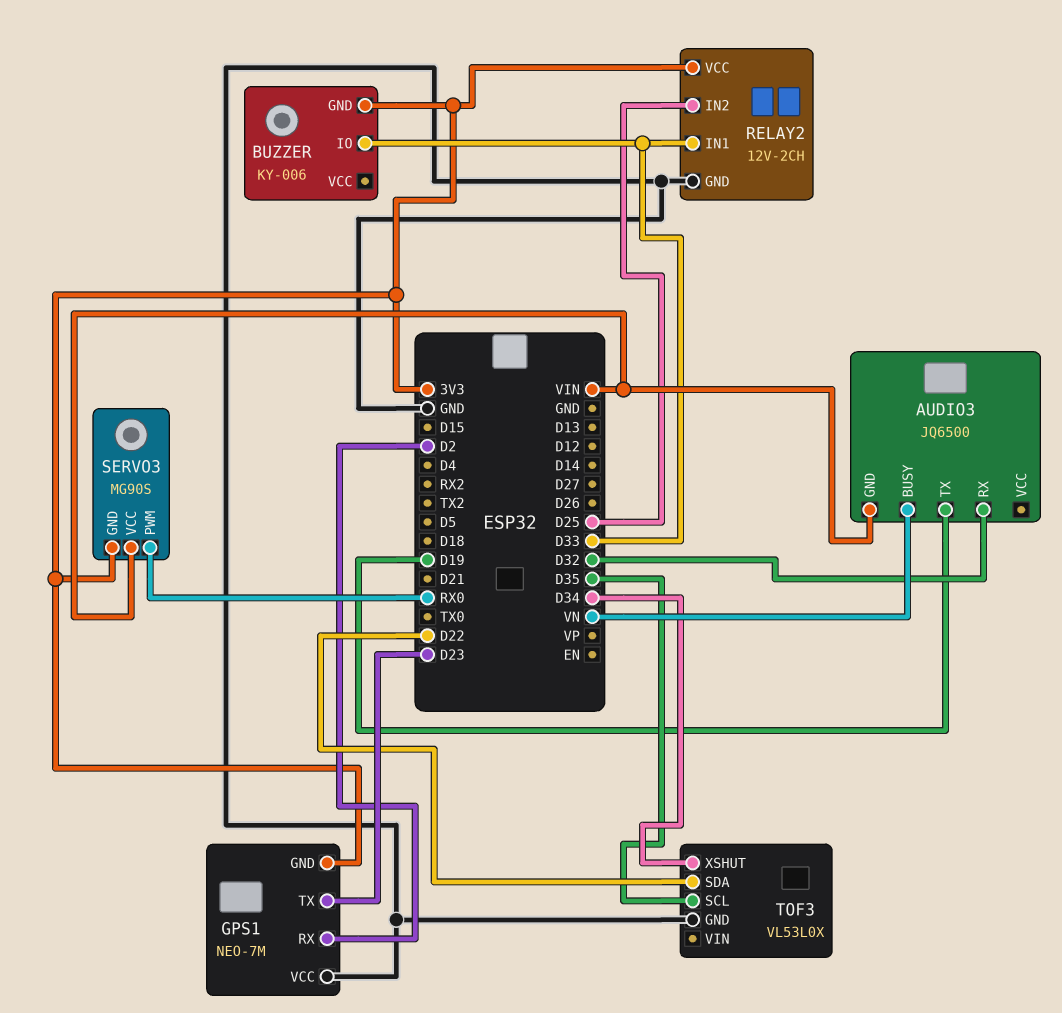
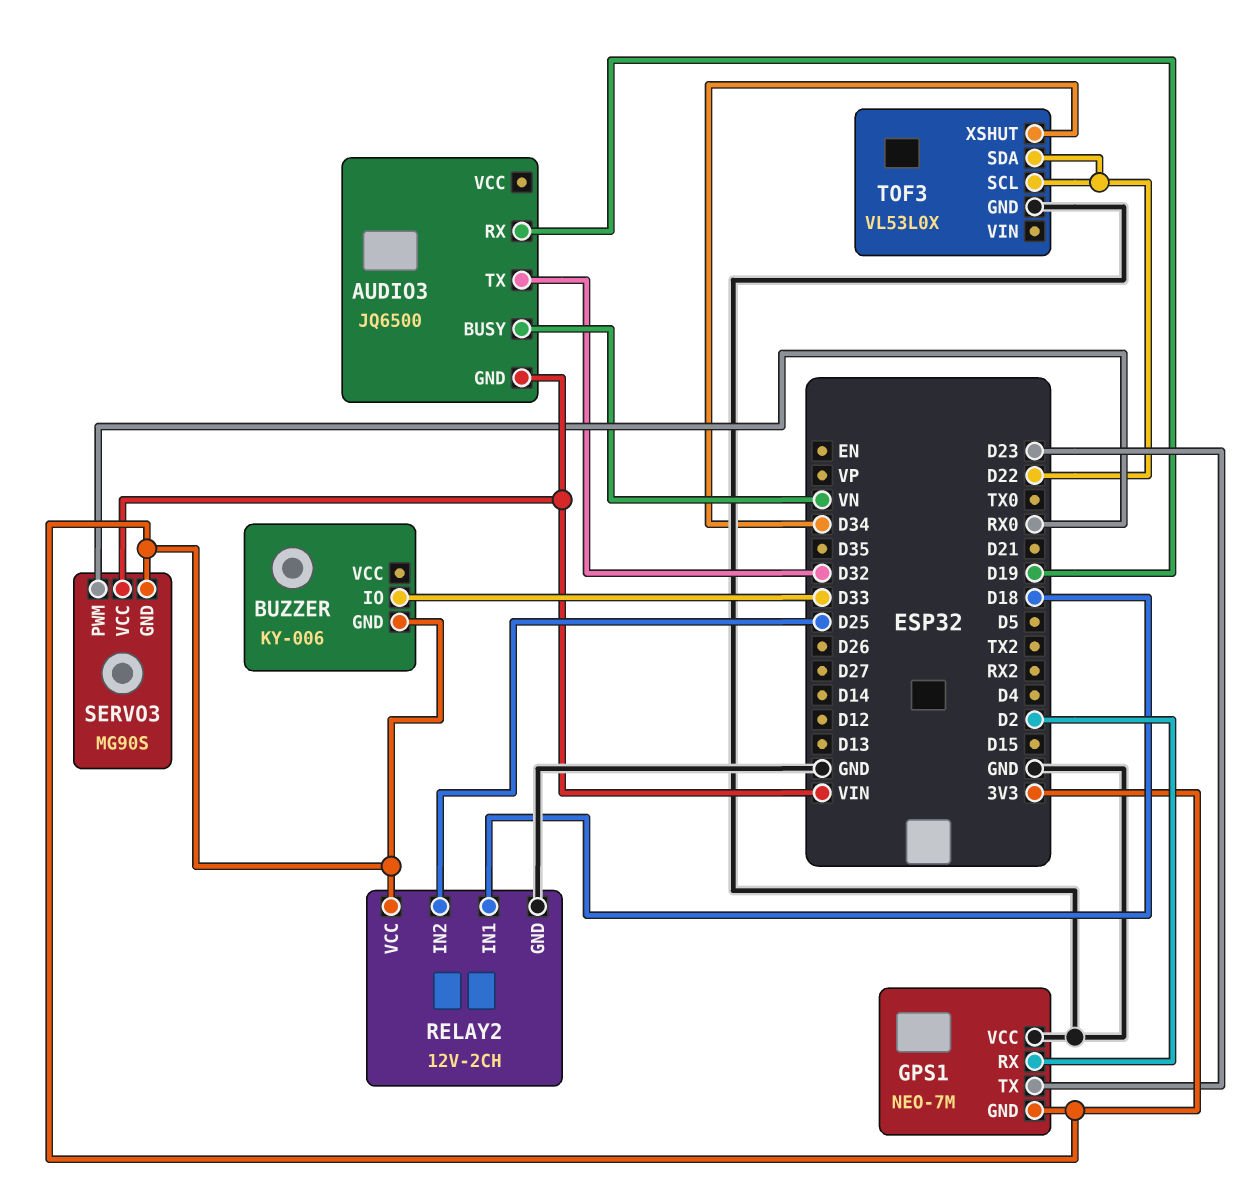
AUDIO3 pin RX: D32 -> D19
AUDIO3 pin TX: D19 -> D32
RELAY2 pin IN1: D33 -> D18
TOF3 pin SCL: D35 -> D22

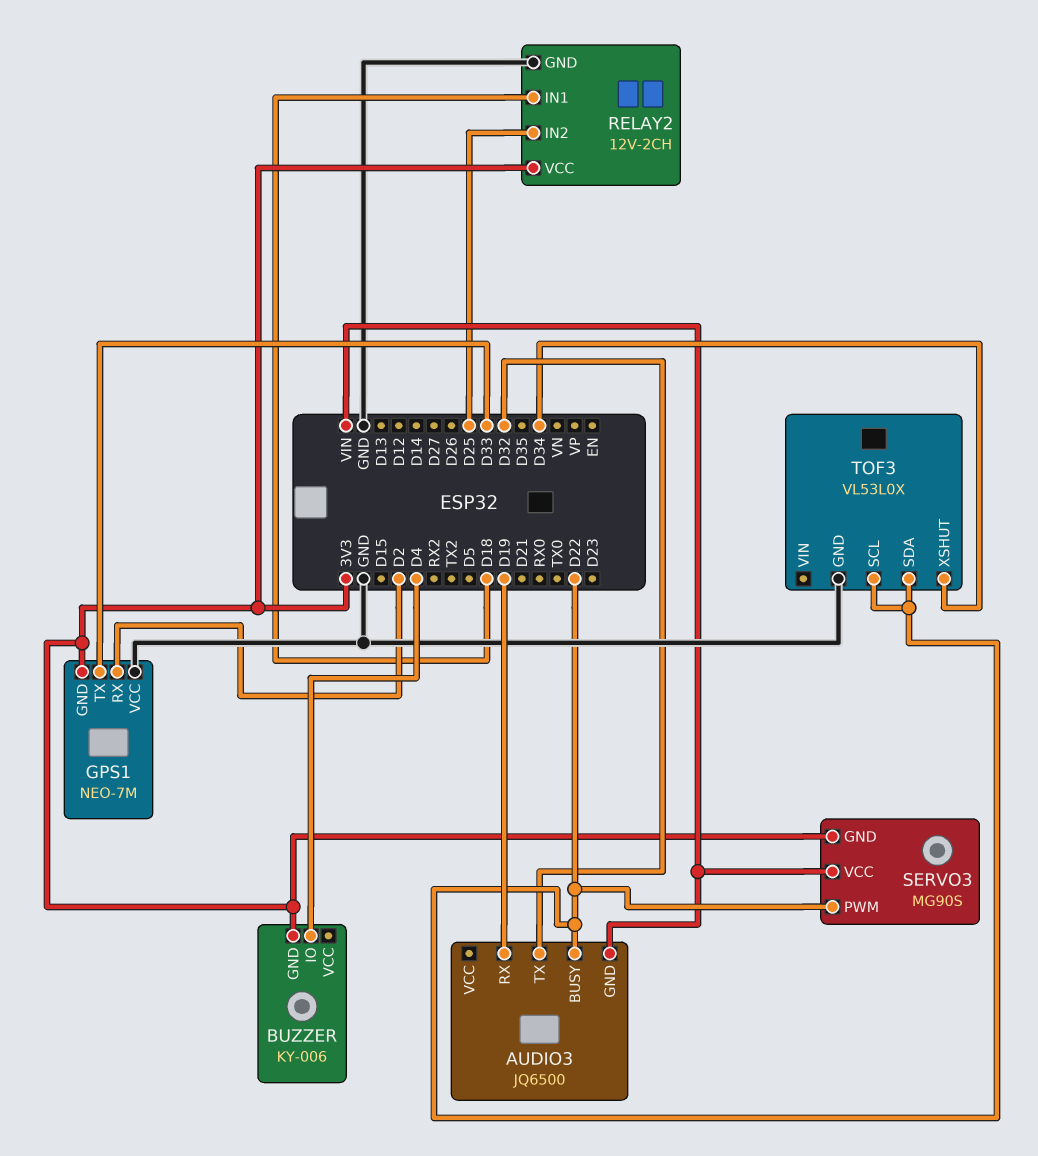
AUDIO3 pin BUSY: VN -> D22
BUZZER pin IO: D33 -> D4
GPS1 pin TX: D23 -> D33
SERVO3 pin PWM: RX0 -> D22

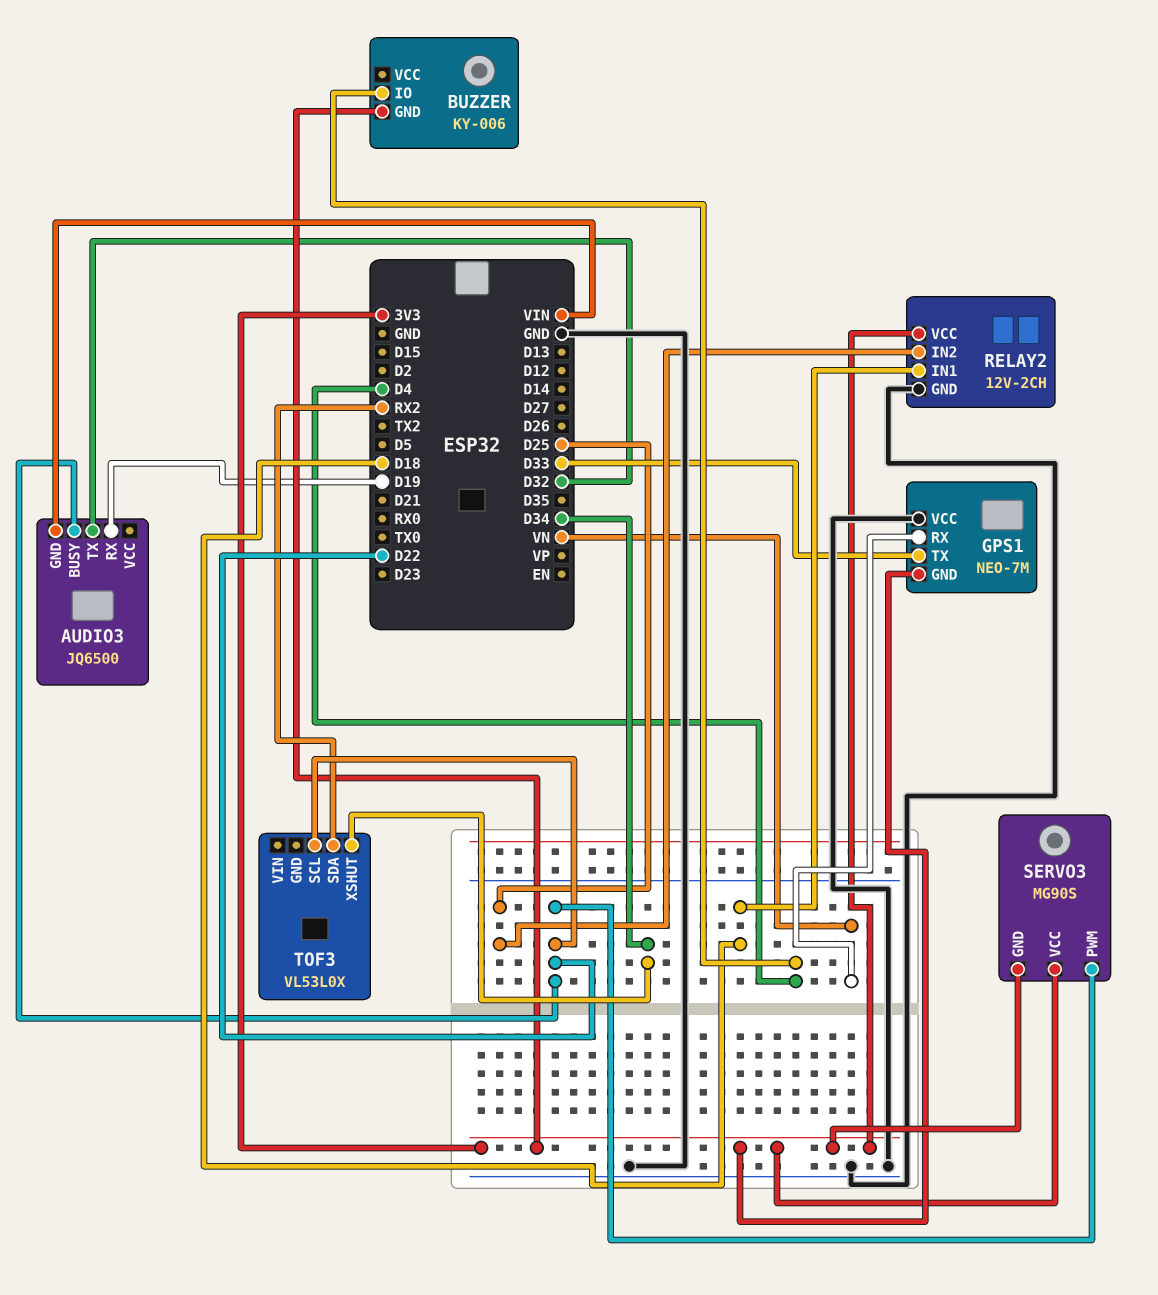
GPS1 pin RX: D2 -> VN
SERVO3 pin VCC: VIN -> 3V3
TOF3 pin GND: GND -> none
TOF3 pin SDA: D22 -> RX2

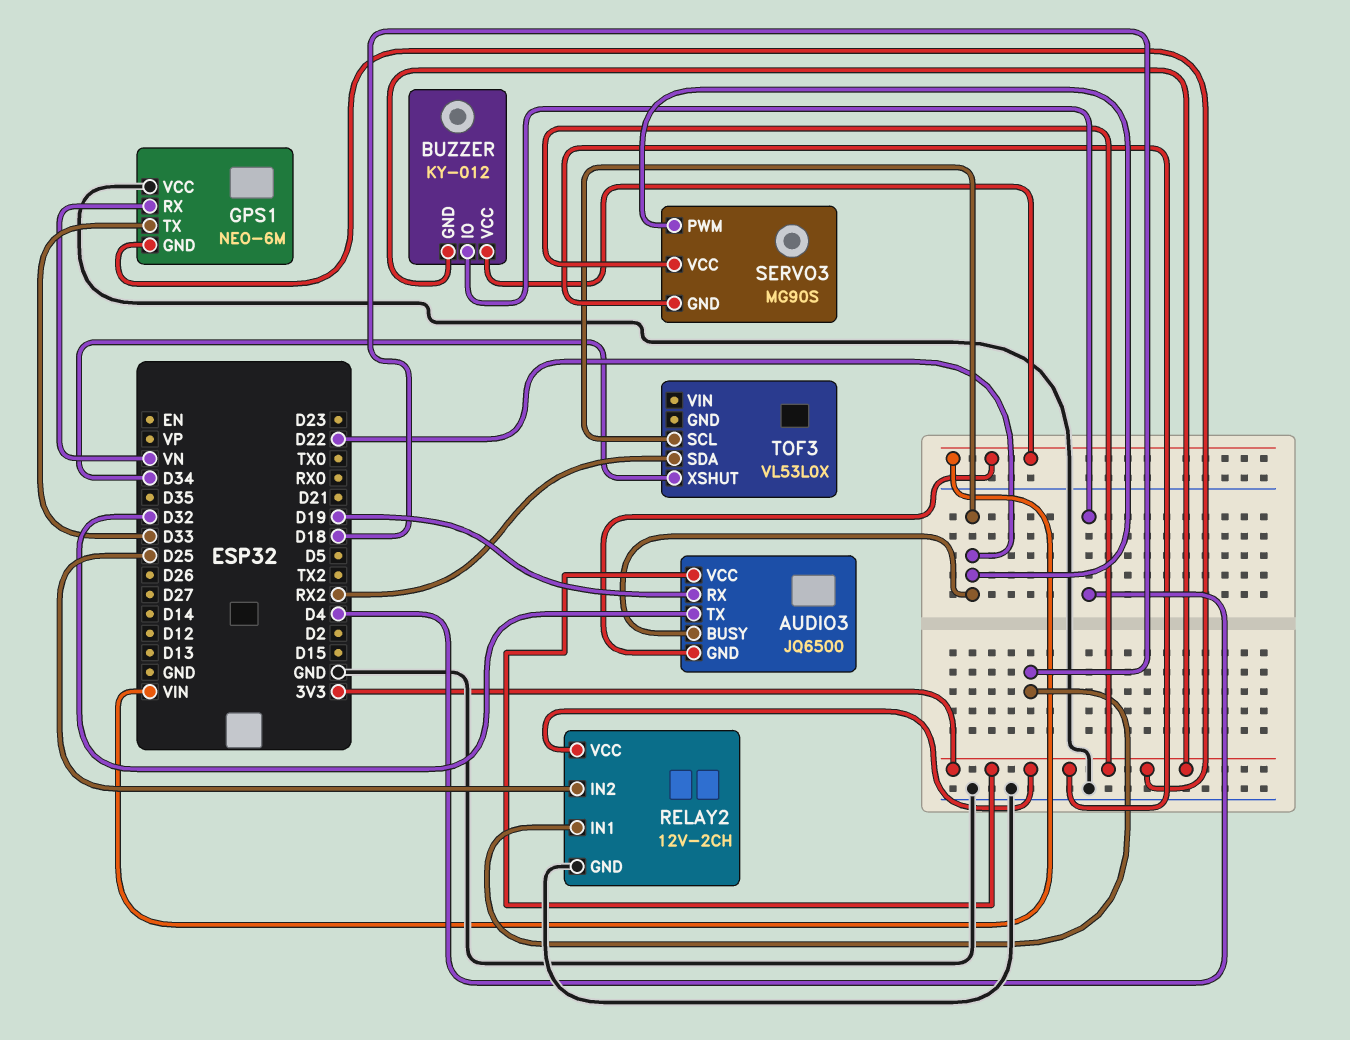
AUDIO3 pin VCC: none -> 3V3
BUZZER: KY-006 -> KY-012
BUZZER pin VCC: none -> VIN
GPS1: NEO-7M -> NEO-6M

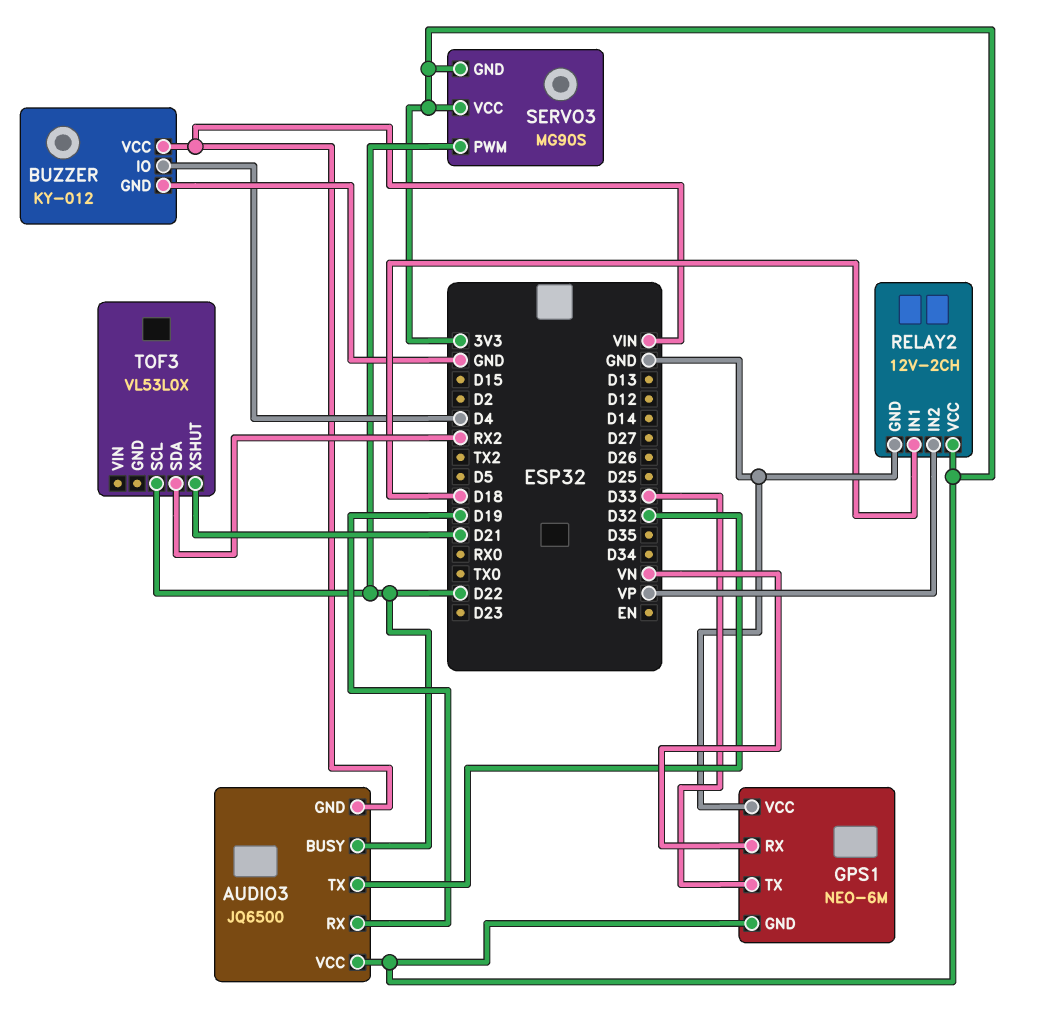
BUZZER pin GND: 3V3 -> GND
RELAY2 pin IN2: D25 -> VP
TOF3 pin XSHUT: D34 -> D21

